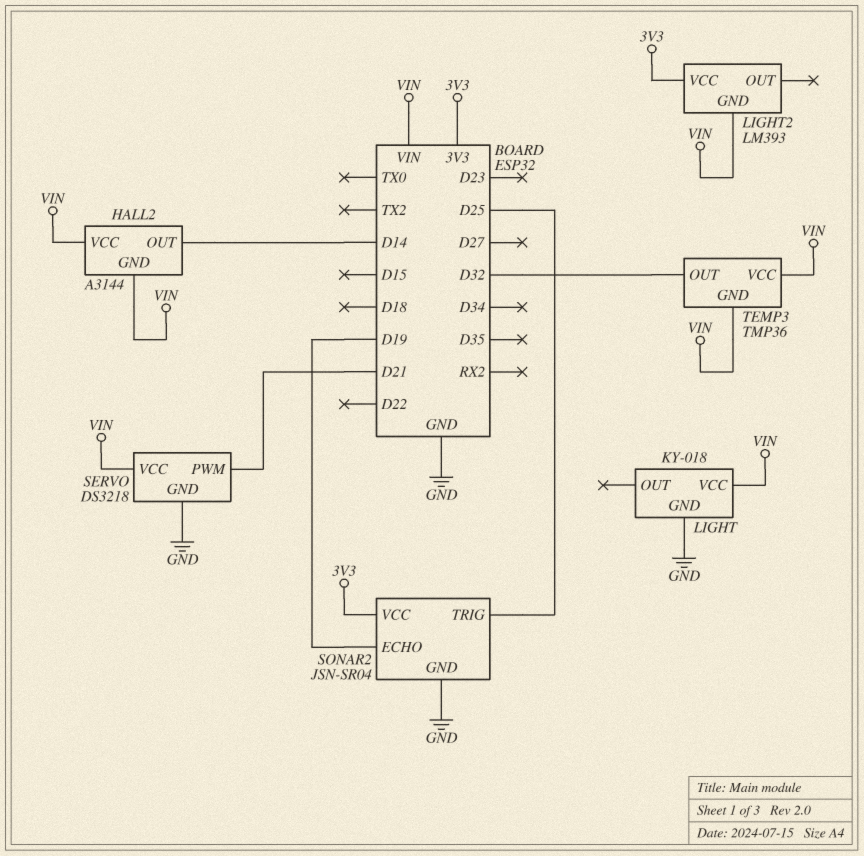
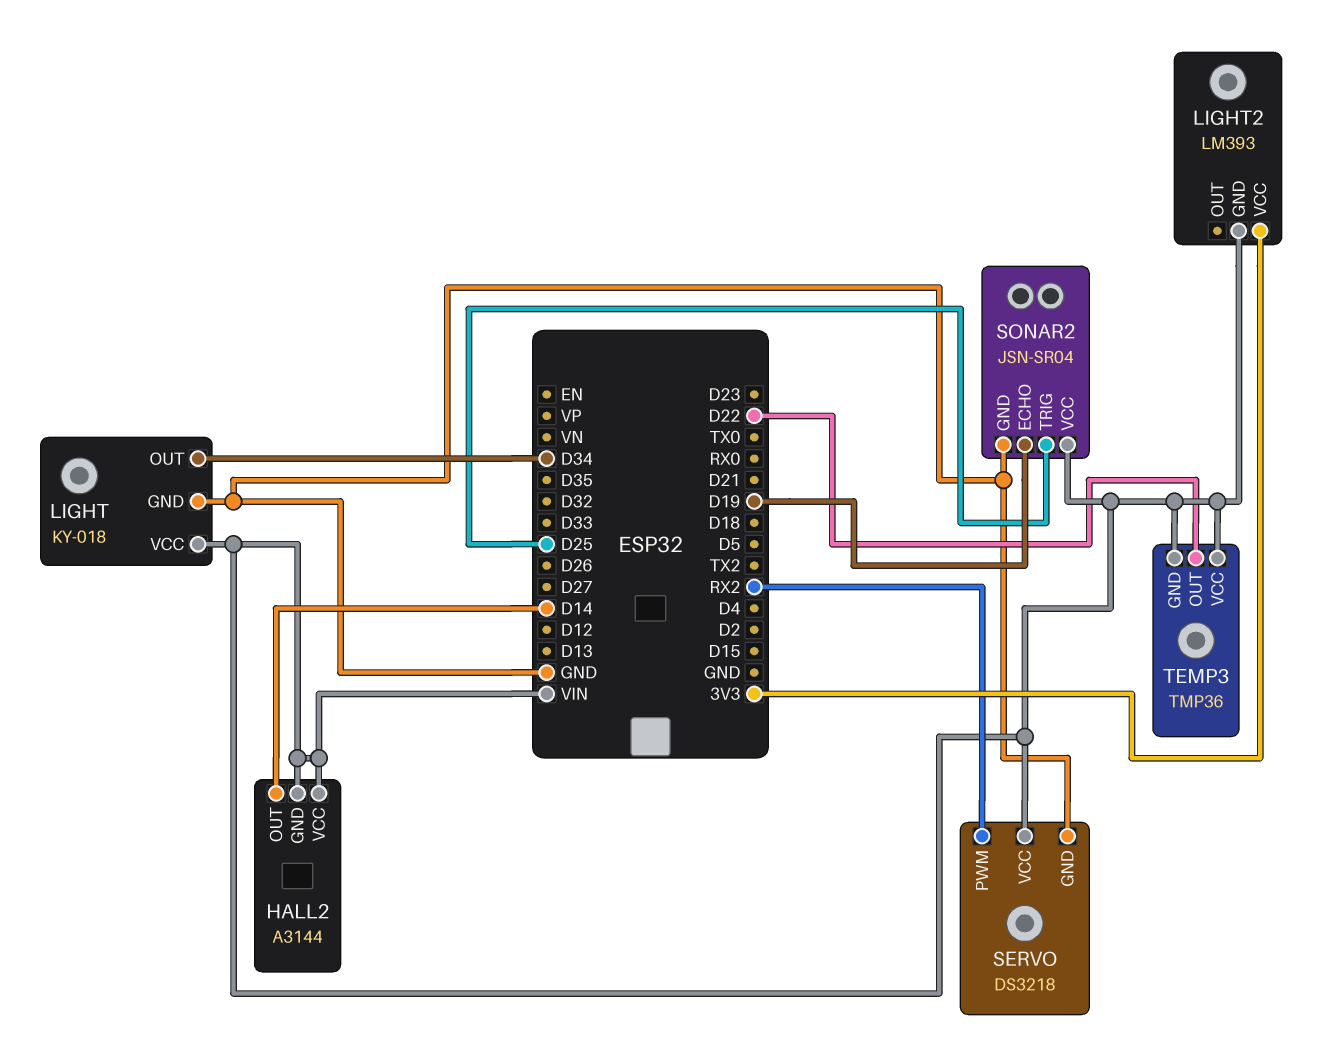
LIGHT pin OUT: none -> D34
SERVO pin PWM: D21 -> RX2
SONAR2 pin VCC: 3V3 -> VIN
TEMP3 pin OUT: D32 -> D22

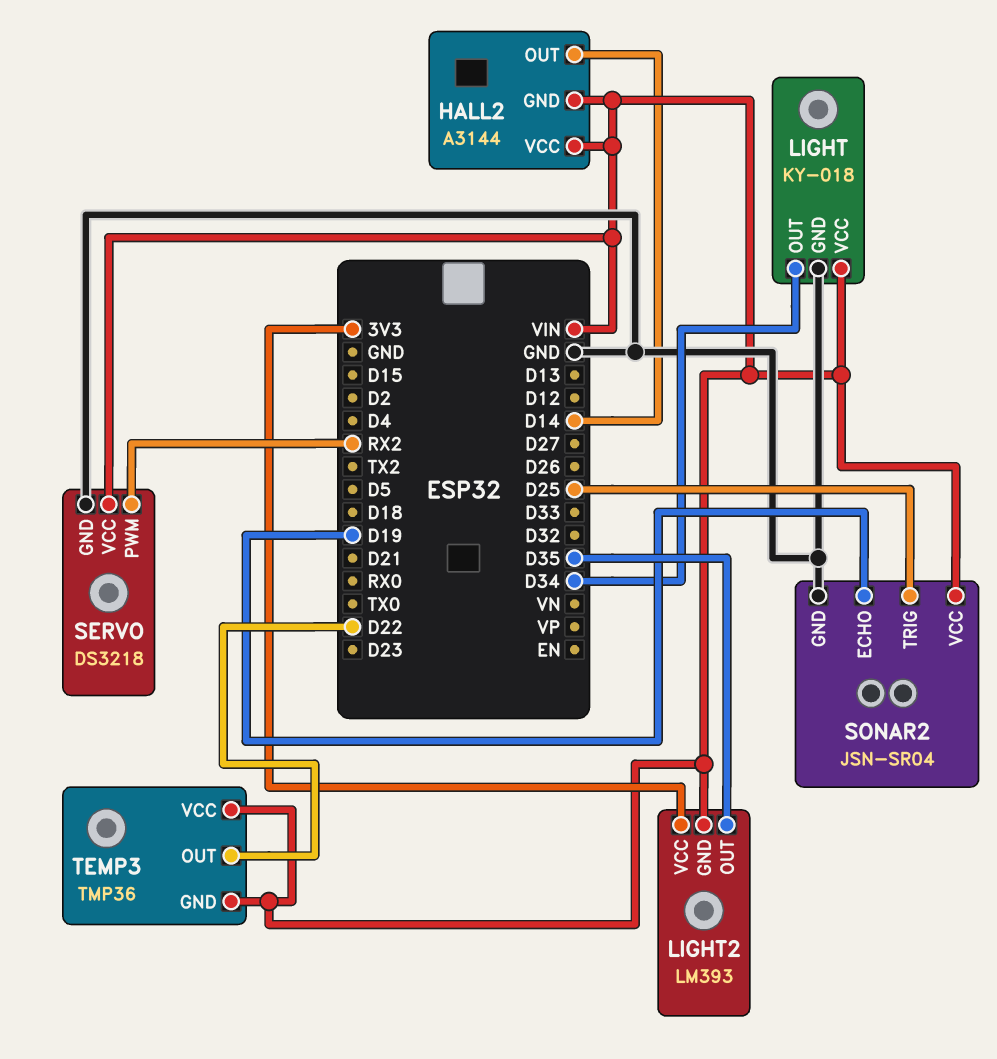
LIGHT2 pin OUT: none -> D35

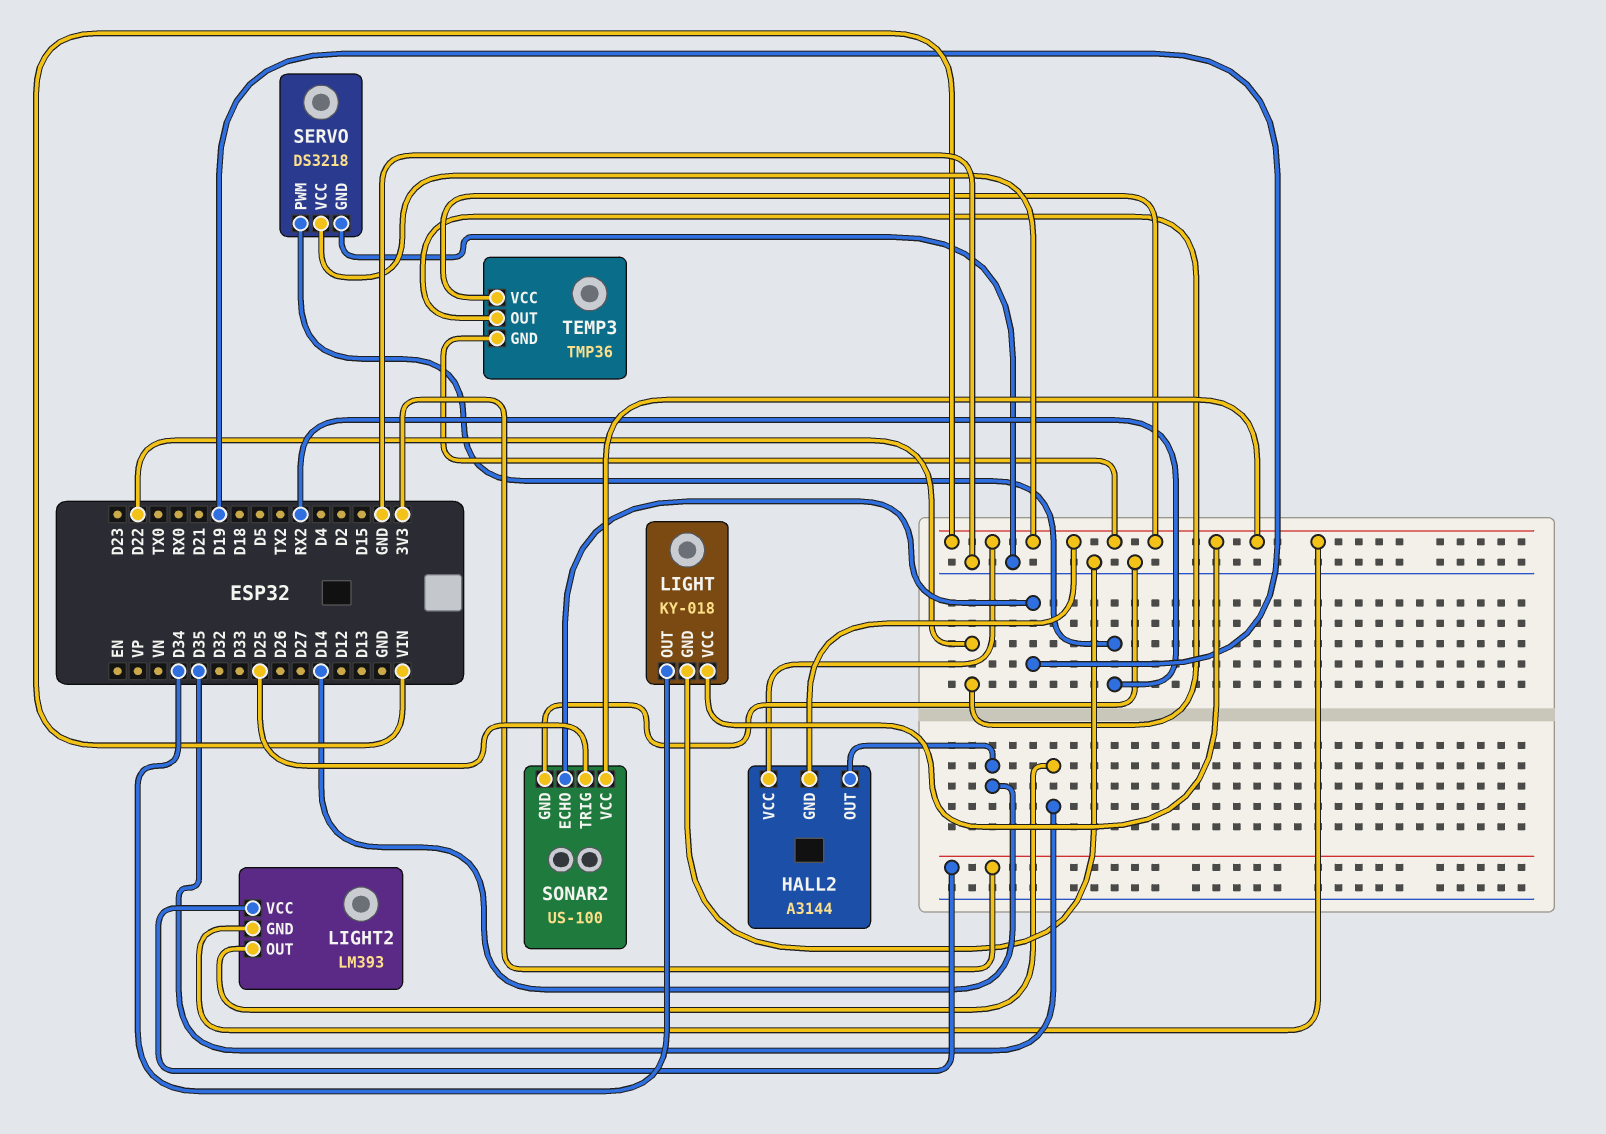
SONAR2: JSN-SR04 -> US-100

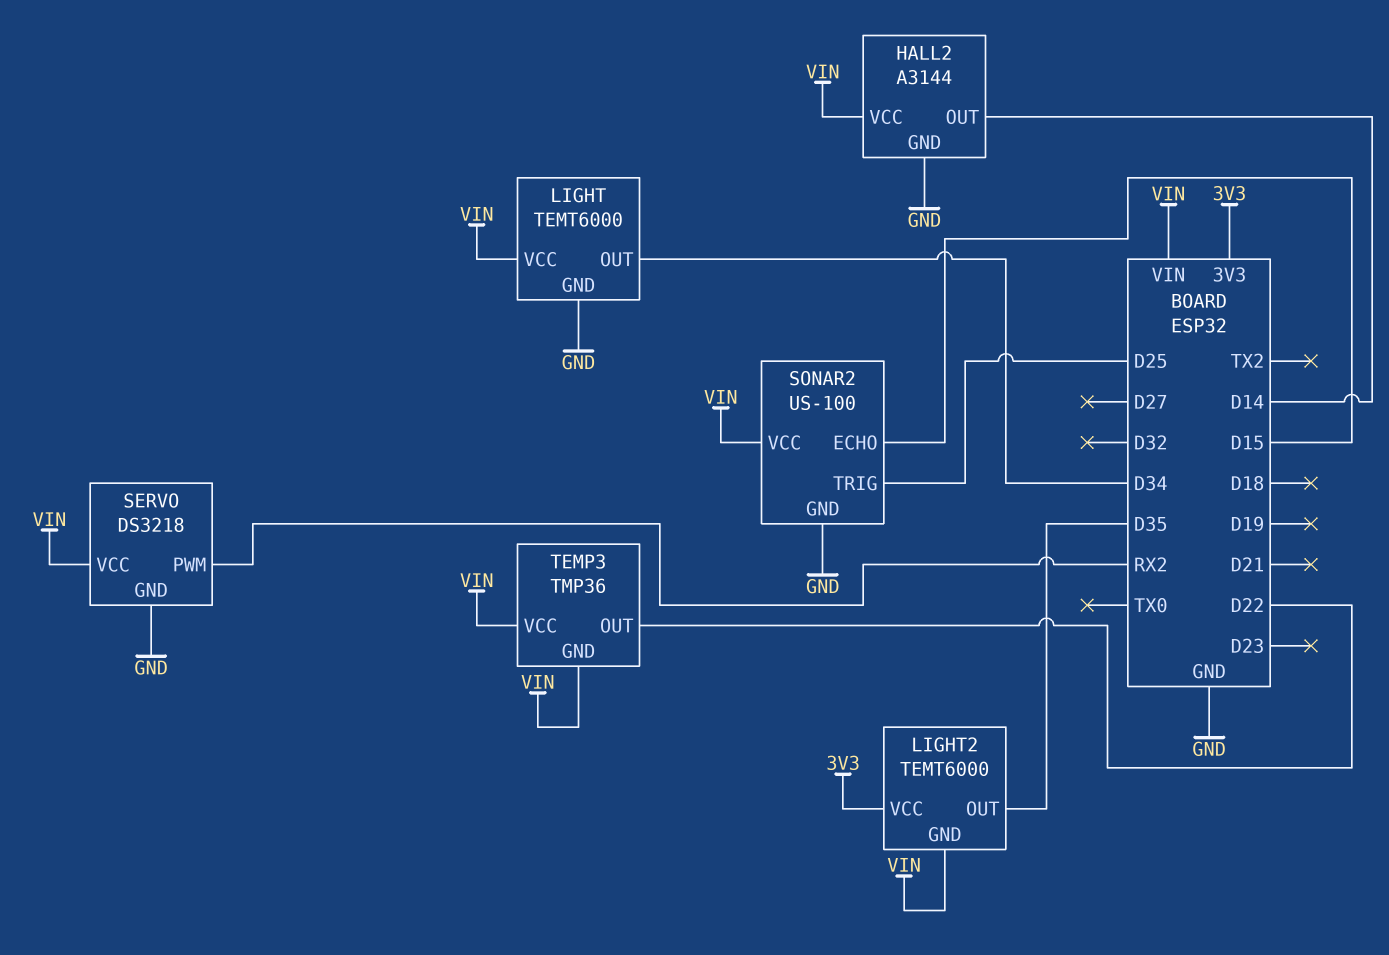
HALL2 pin GND: VIN -> GND
LIGHT: KY-018 -> TEMT6000
LIGHT2: LM393 -> TEMT6000
SONAR2 pin ECHO: D19 -> D15

